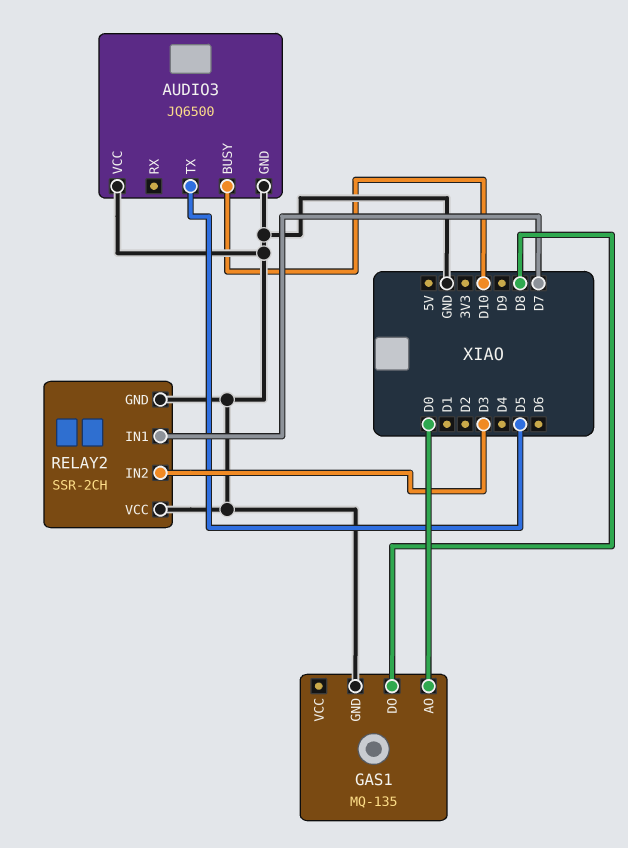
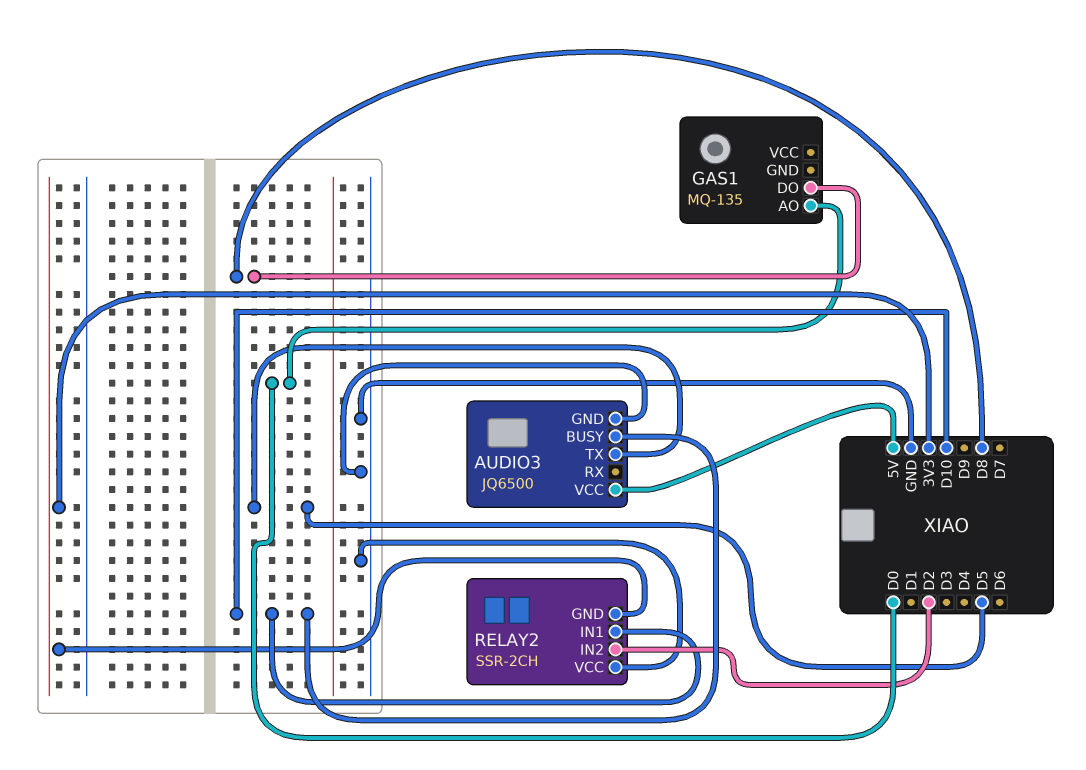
AUDIO3 pin VCC: GND -> 5V
GAS1 pin GND: GND -> none
RELAY2 pin GND: GND -> 3V3
RELAY2 pin IN1: D7 -> D10
RELAY2 pin IN2: D3 -> D2

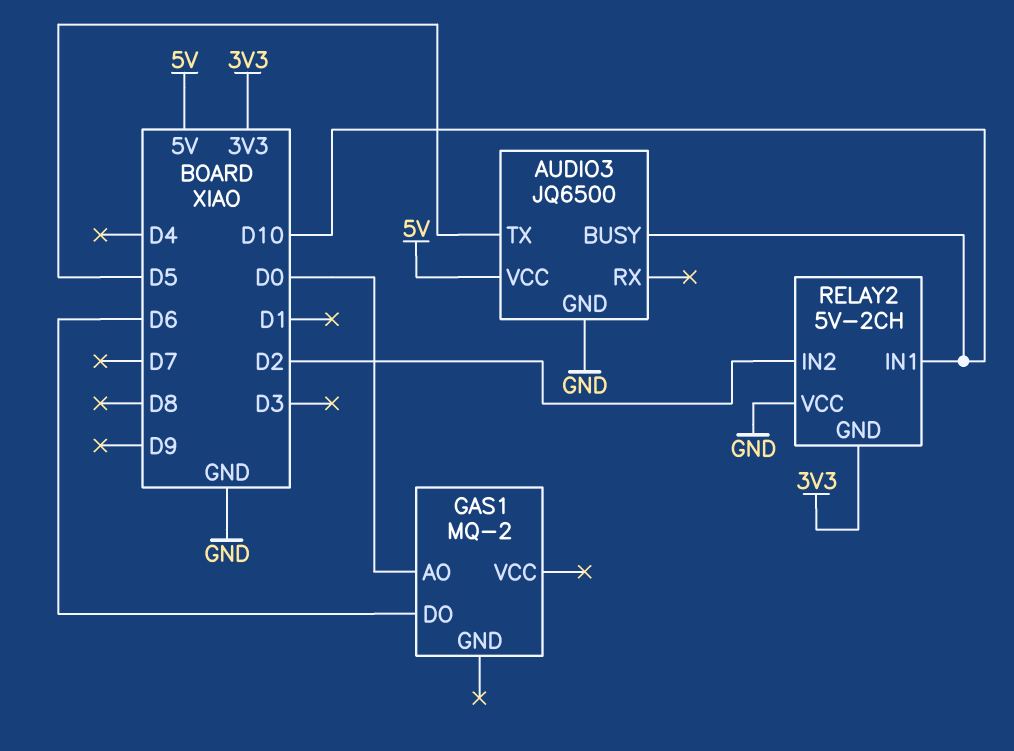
GAS1: MQ-135 -> MQ-2
GAS1 pin DO: D8 -> D6
RELAY2: SSR-2CH -> 5V-2CH

